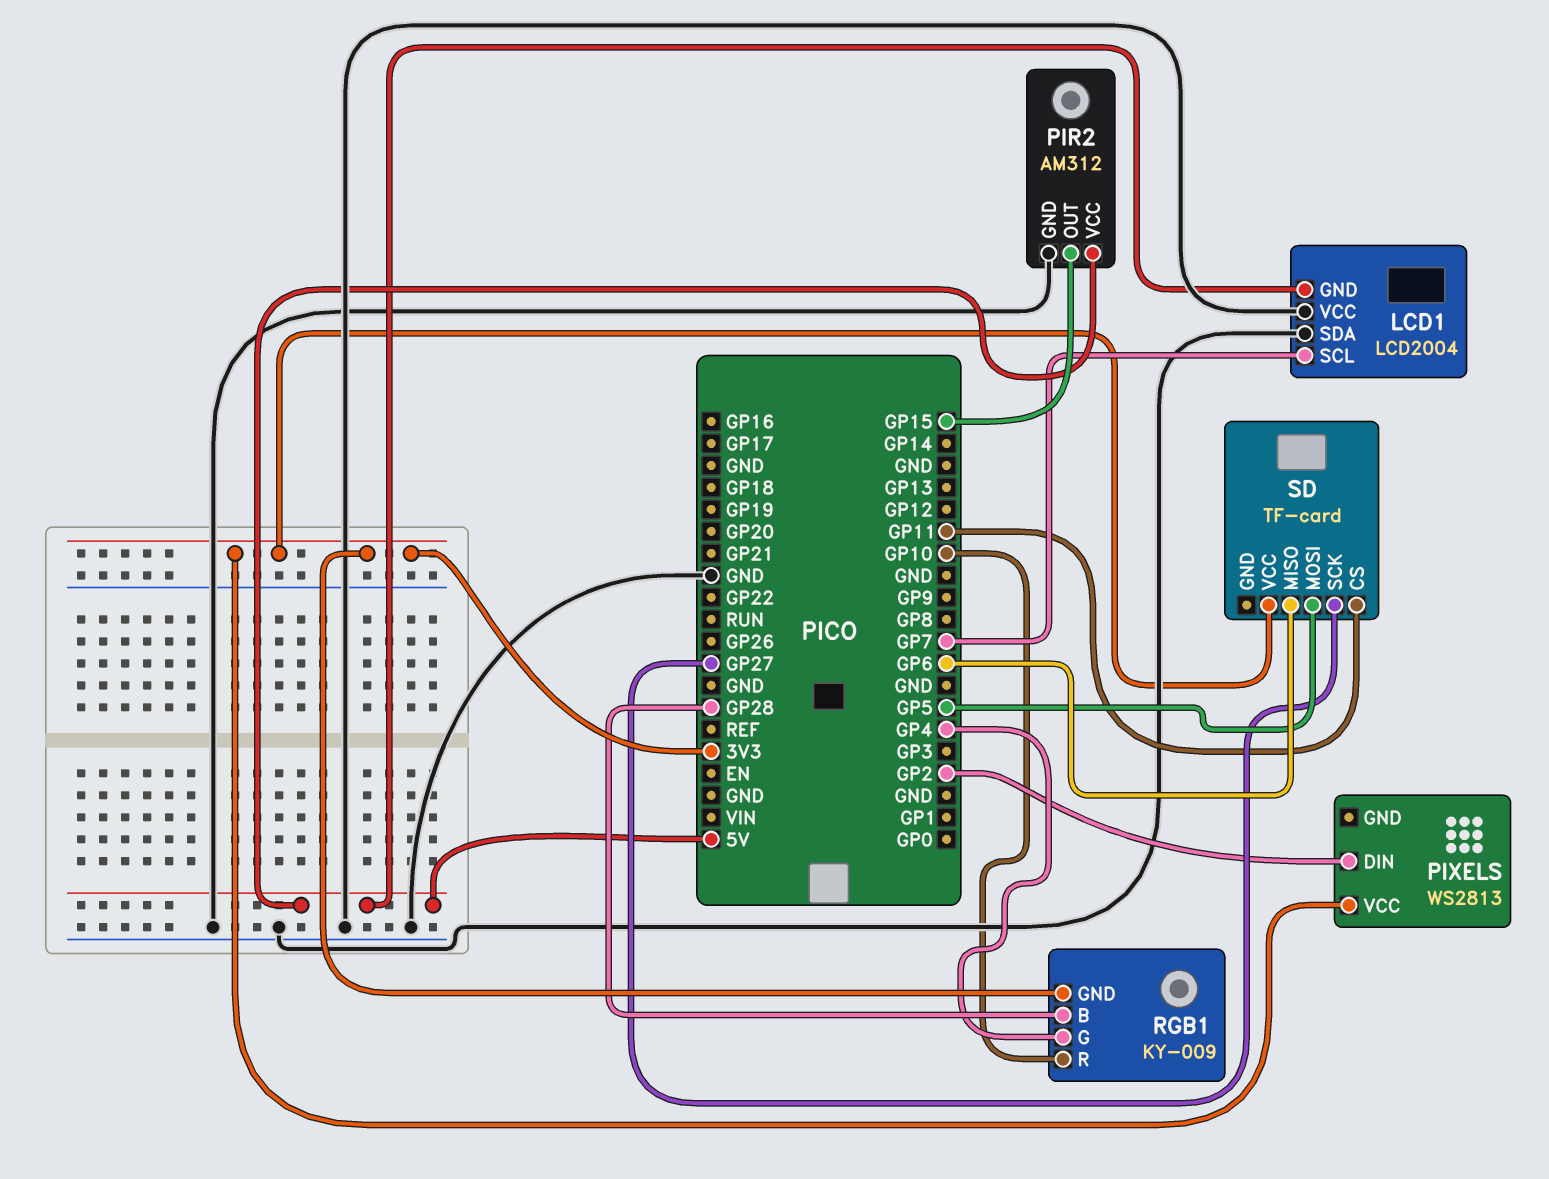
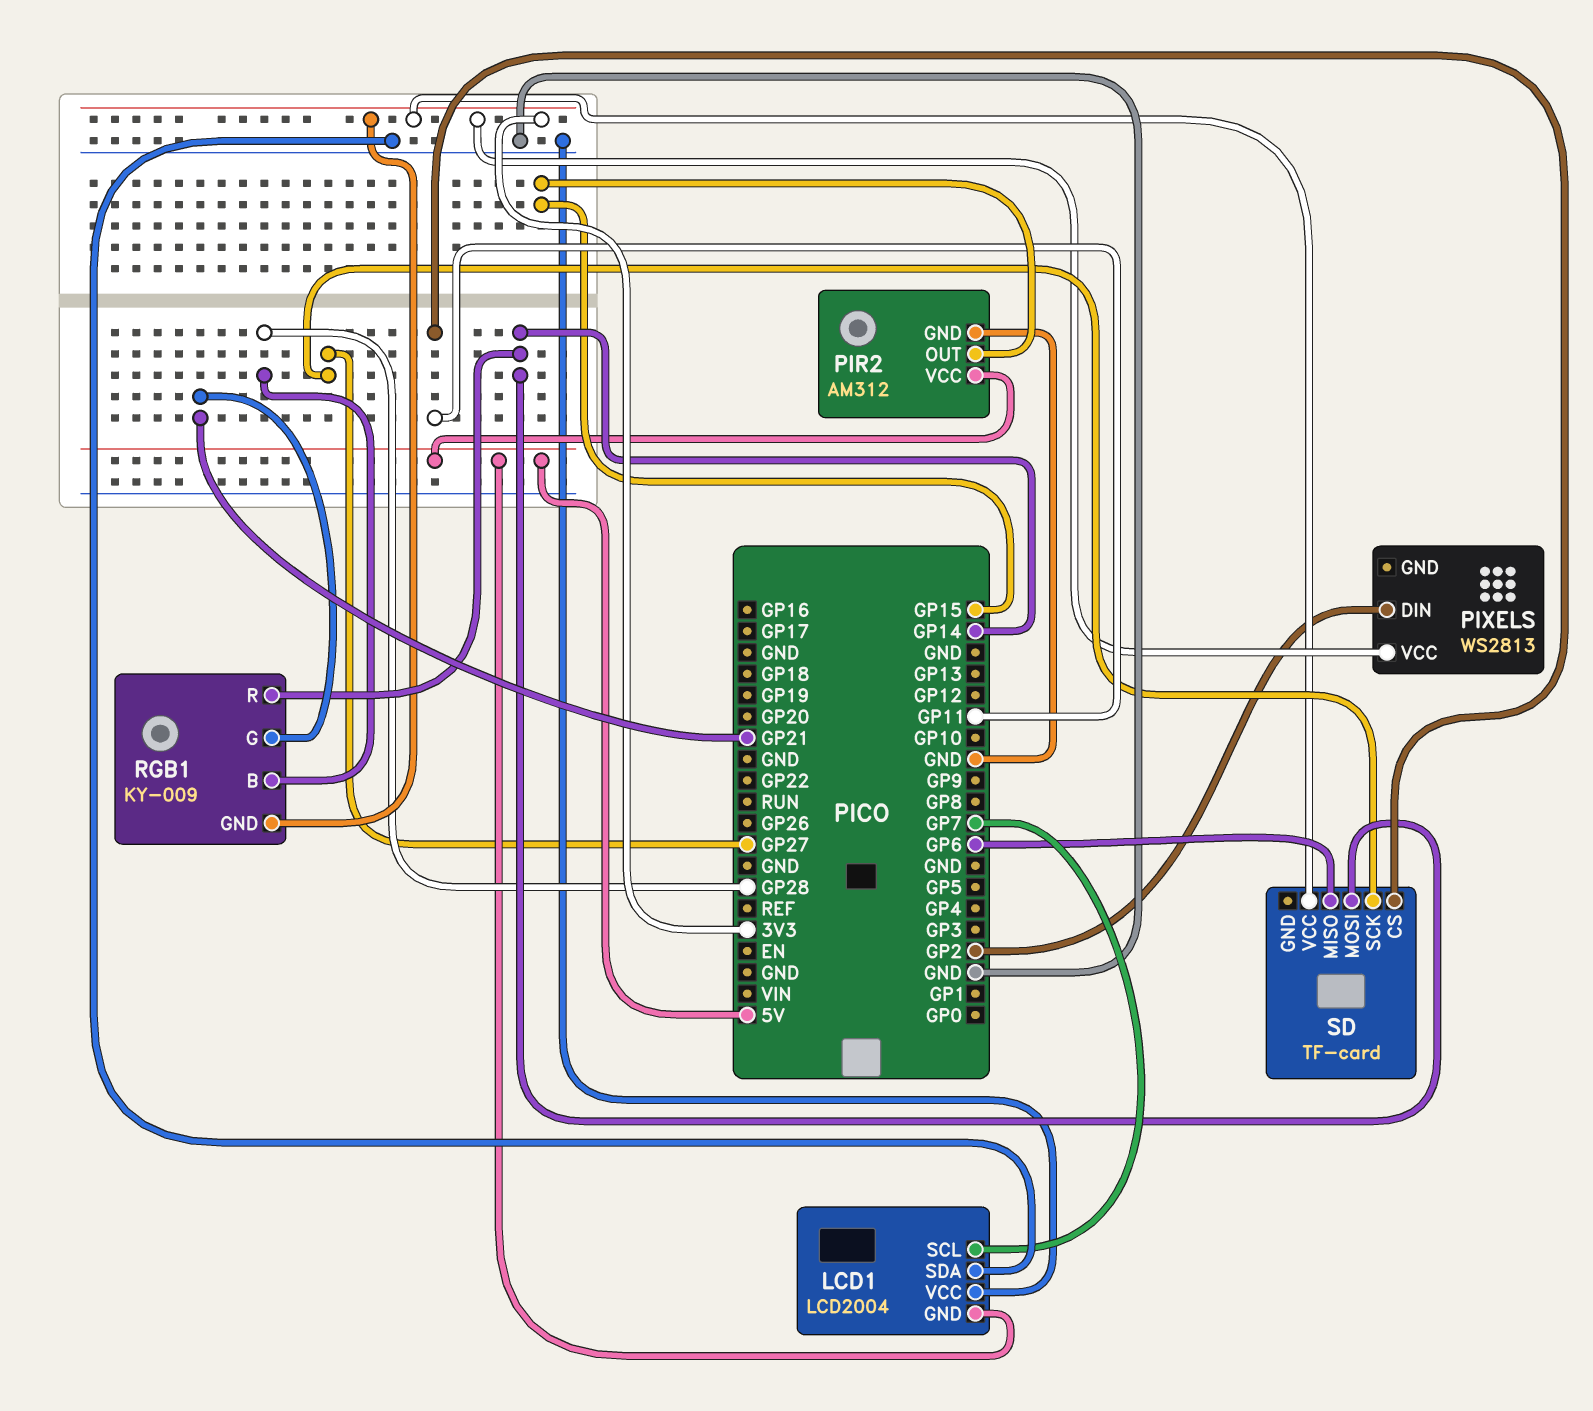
RGB1 pin G: GP4 -> GP21
RGB1 pin R: GP10 -> GP14
SD pin MOSI: GP5 -> GP14

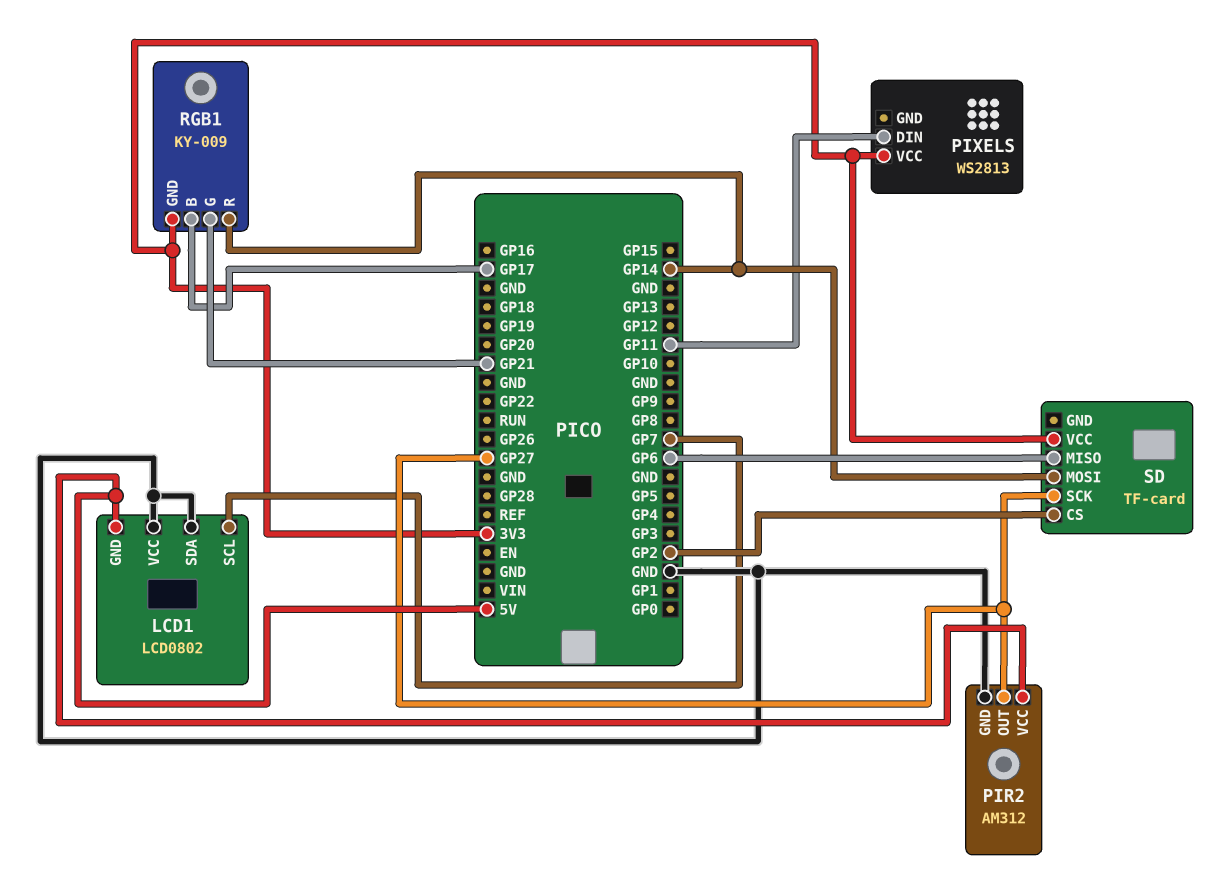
LCD1: LCD2004 -> LCD0802
PIR2 pin OUT: GP15 -> GP27
PIXELS pin DIN: GP2 -> GP11
RGB1 pin B: GP28 -> GP17
SD pin CS: GP11 -> GP2

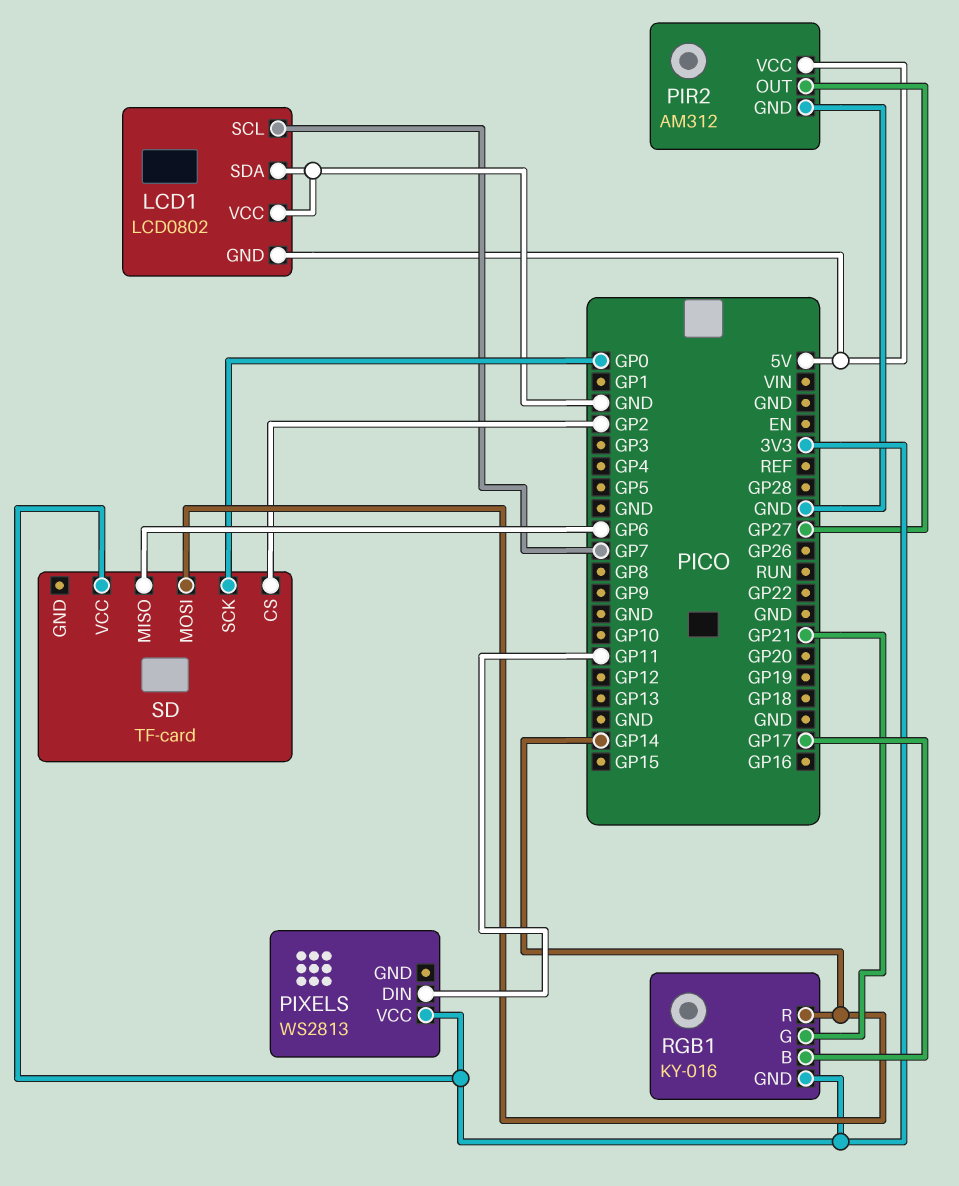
RGB1: KY-009 -> KY-016
SD pin SCK: GP27 -> GP0

